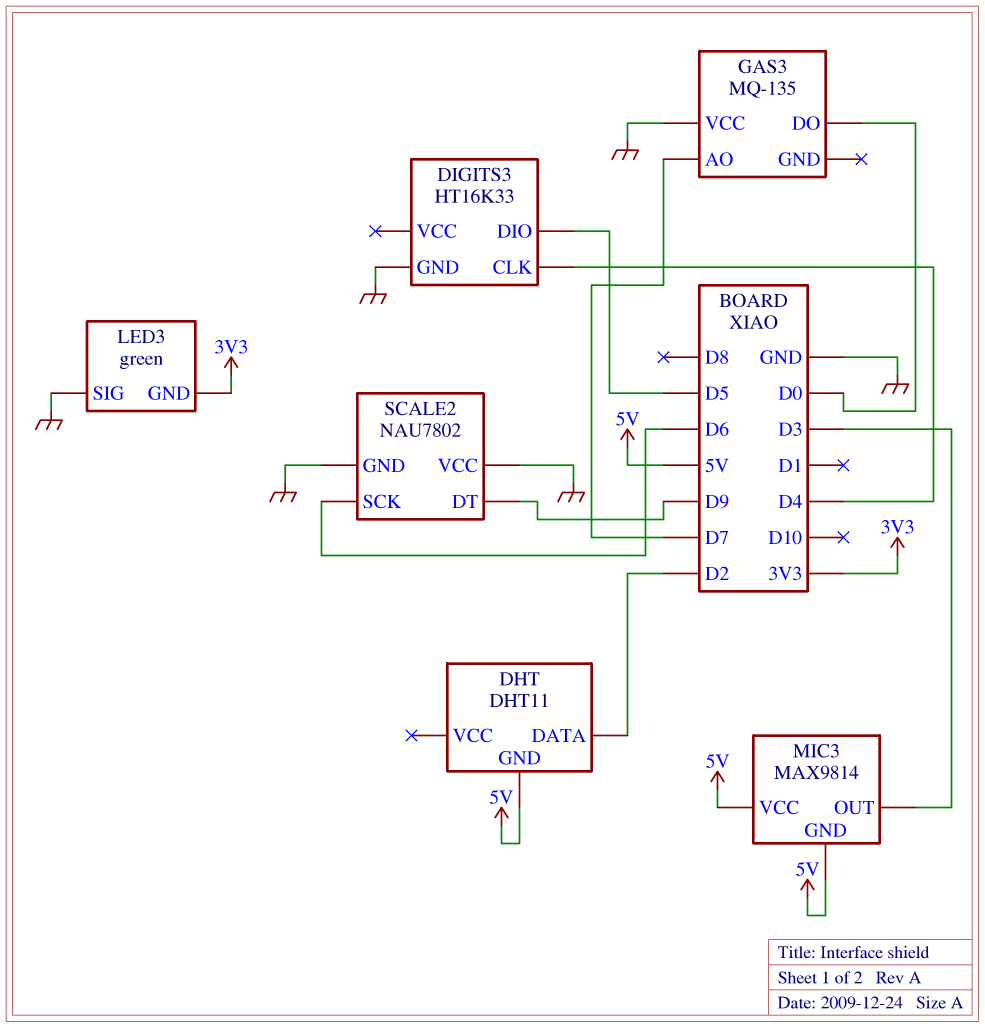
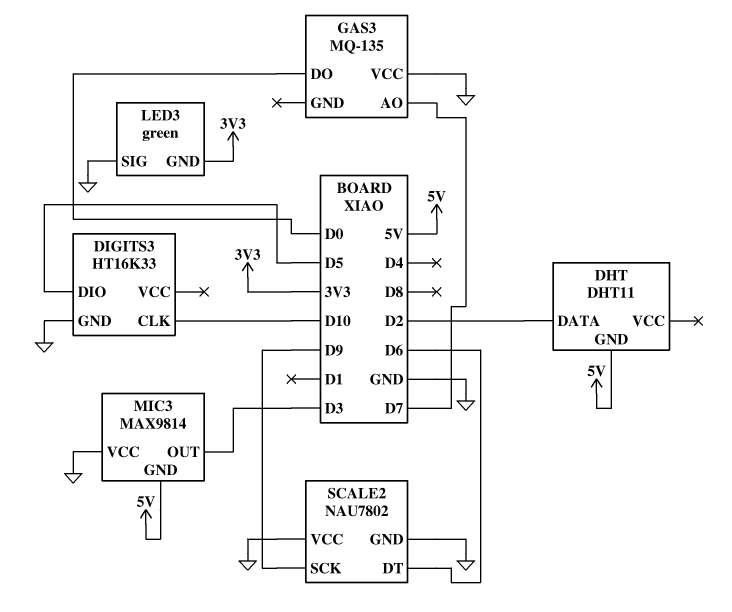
DIGITS3 pin CLK: D4 -> D10
MIC3 pin VCC: 5V -> GND
SCALE2 pin DT: D9 -> D6
SCALE2 pin SCK: D6 -> D9

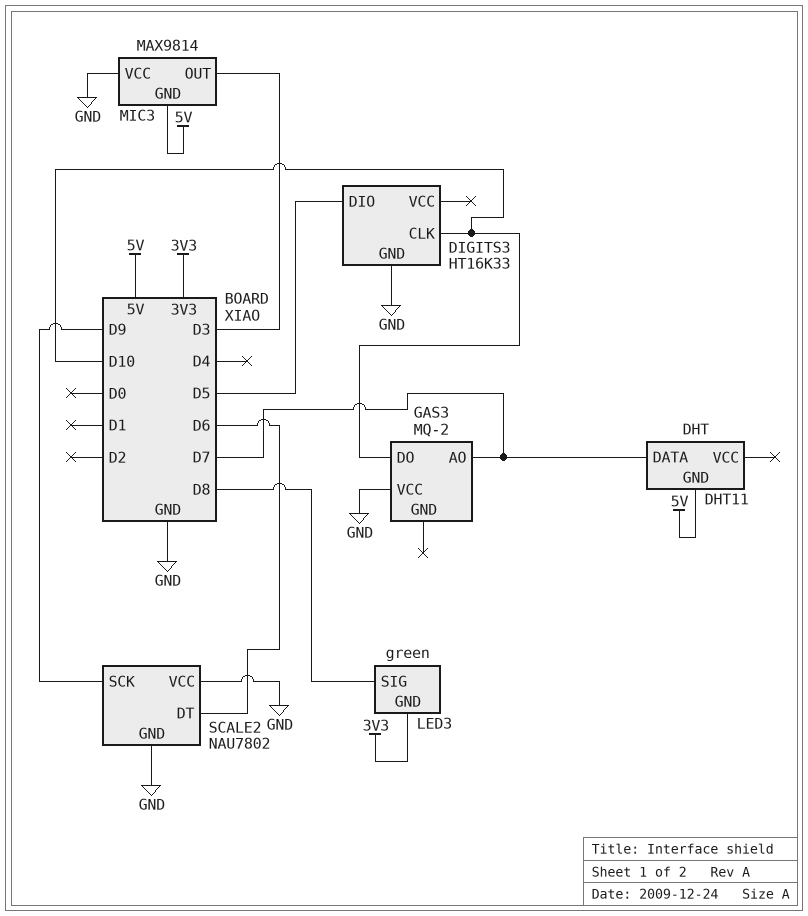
DHT pin DATA: D2 -> D7
GAS3: MQ-135 -> MQ-2
GAS3 pin DO: D0 -> D10
LED3 pin SIG: GND -> D8

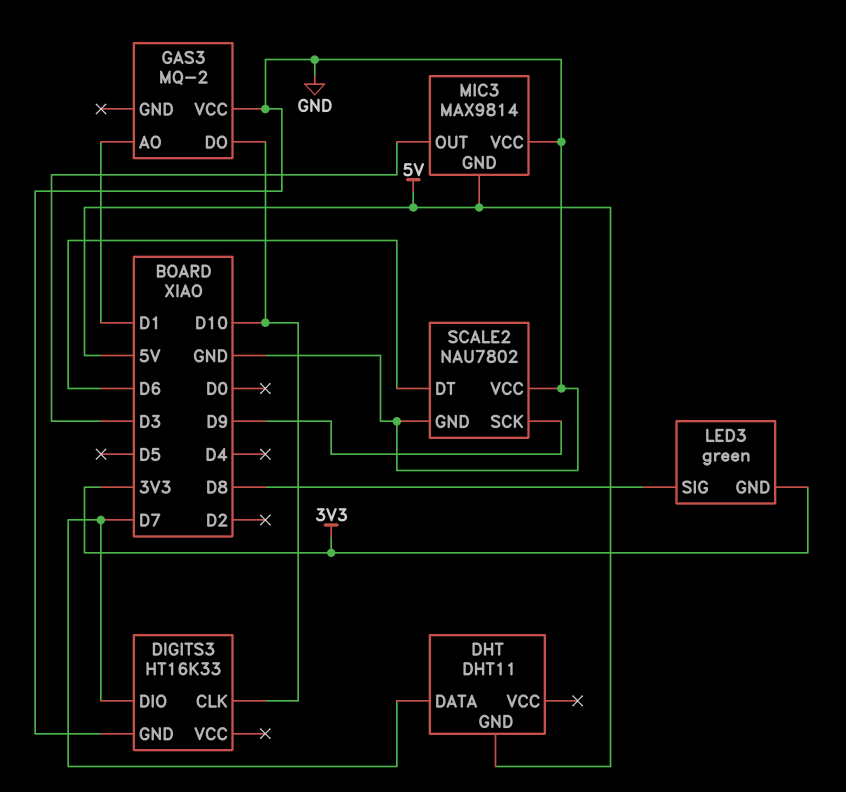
DIGITS3 pin DIO: D5 -> D7
GAS3 pin AO: D7 -> D1

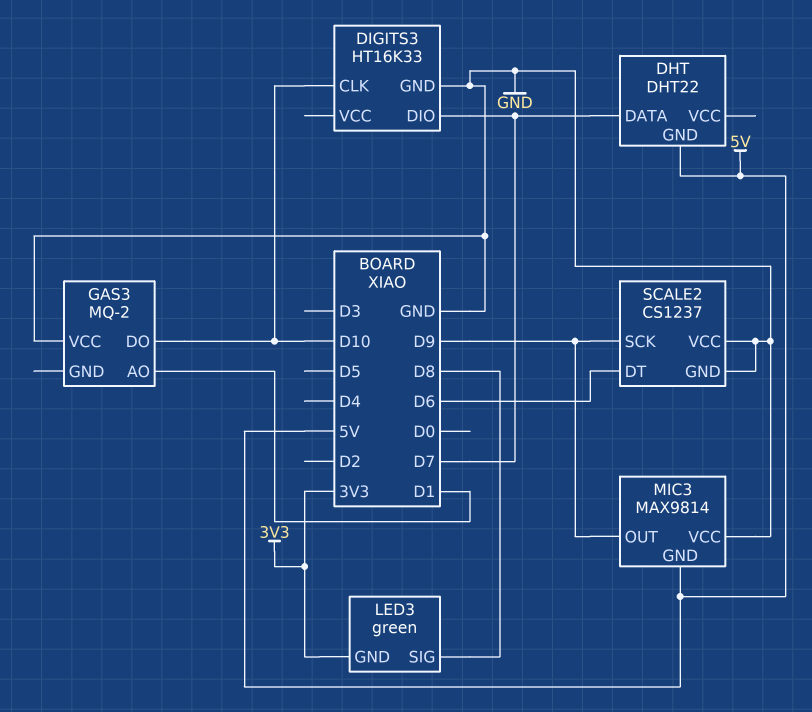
DHT: DHT11 -> DHT22
MIC3 pin OUT: D3 -> D9
SCALE2: NAU7802 -> CS1237

